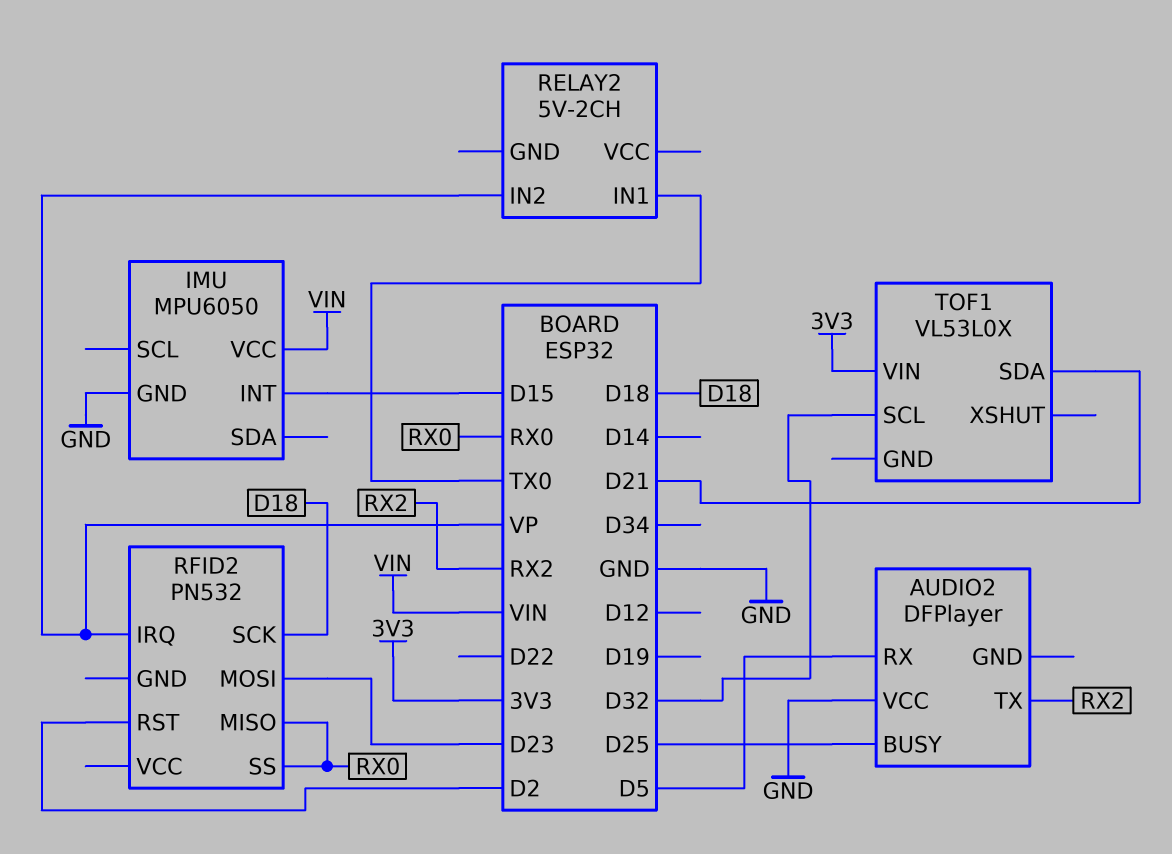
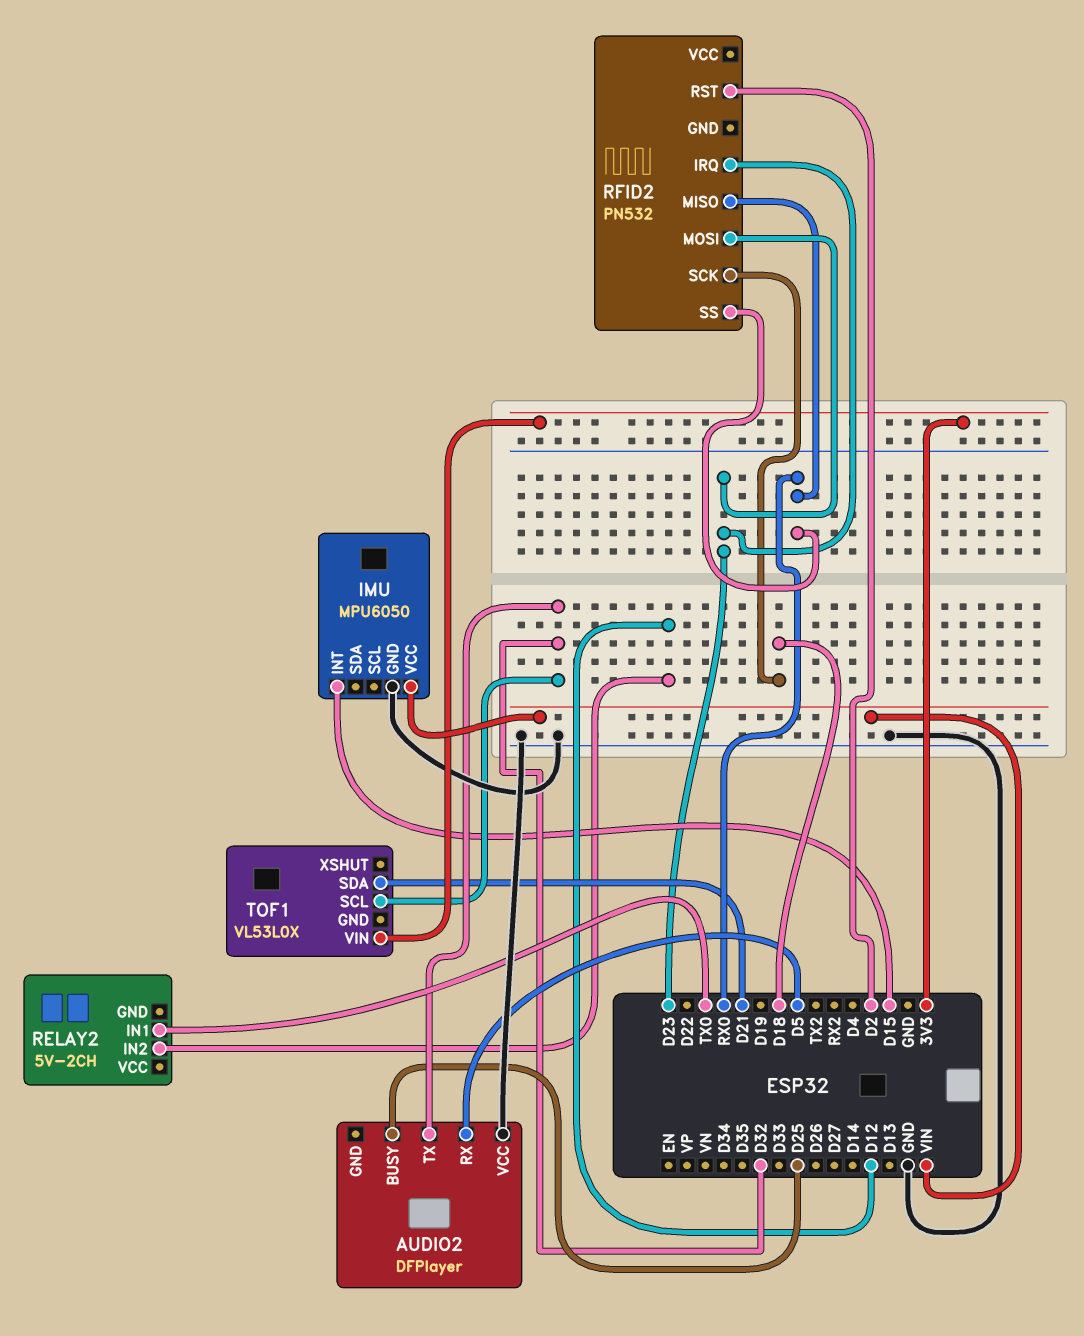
AUDIO2 pin TX: RX2 -> D32
RELAY2 pin IN2: VP -> D12
RFID2 pin IRQ: VP -> D23

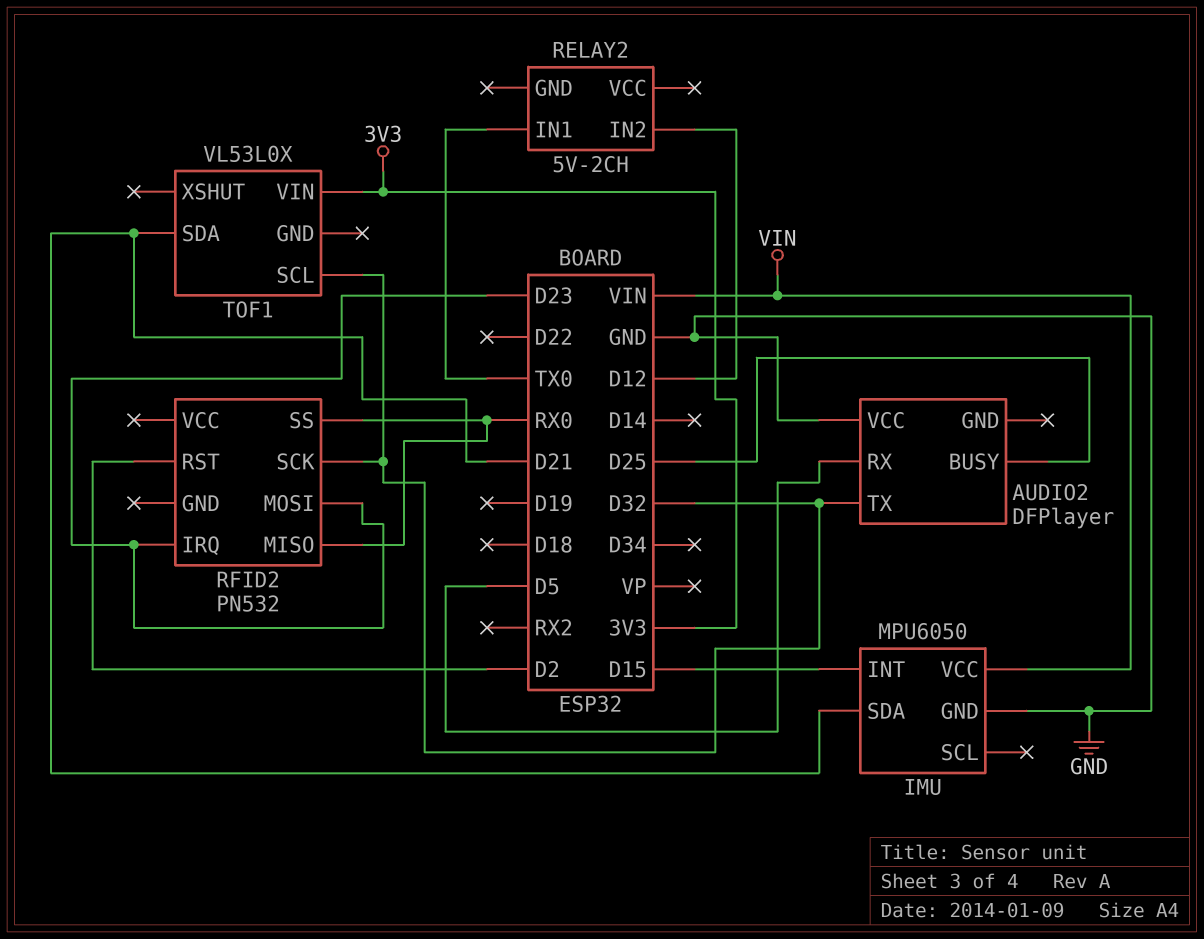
IMU pin SDA: none -> D21
RFID2 pin SCK: D18 -> D32

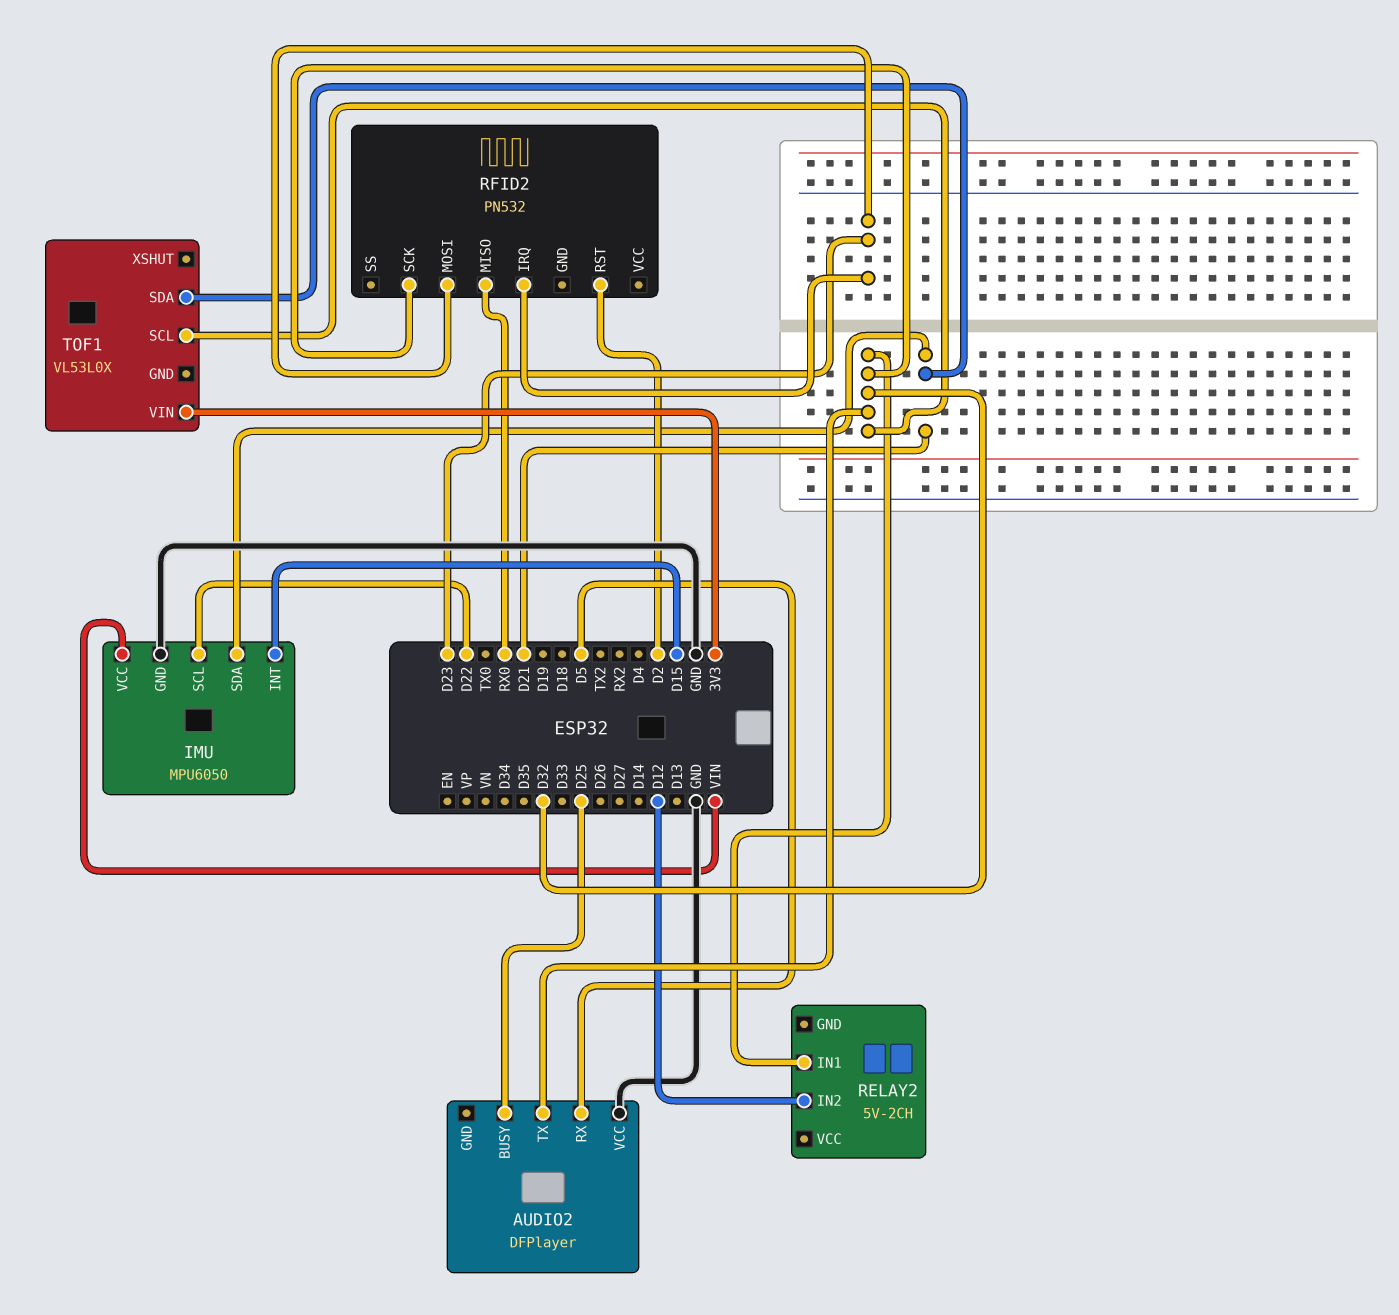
IMU pin SCL: none -> D22
RELAY2 pin IN1: TX0 -> D32
RFID2 pin SS: RX0 -> none

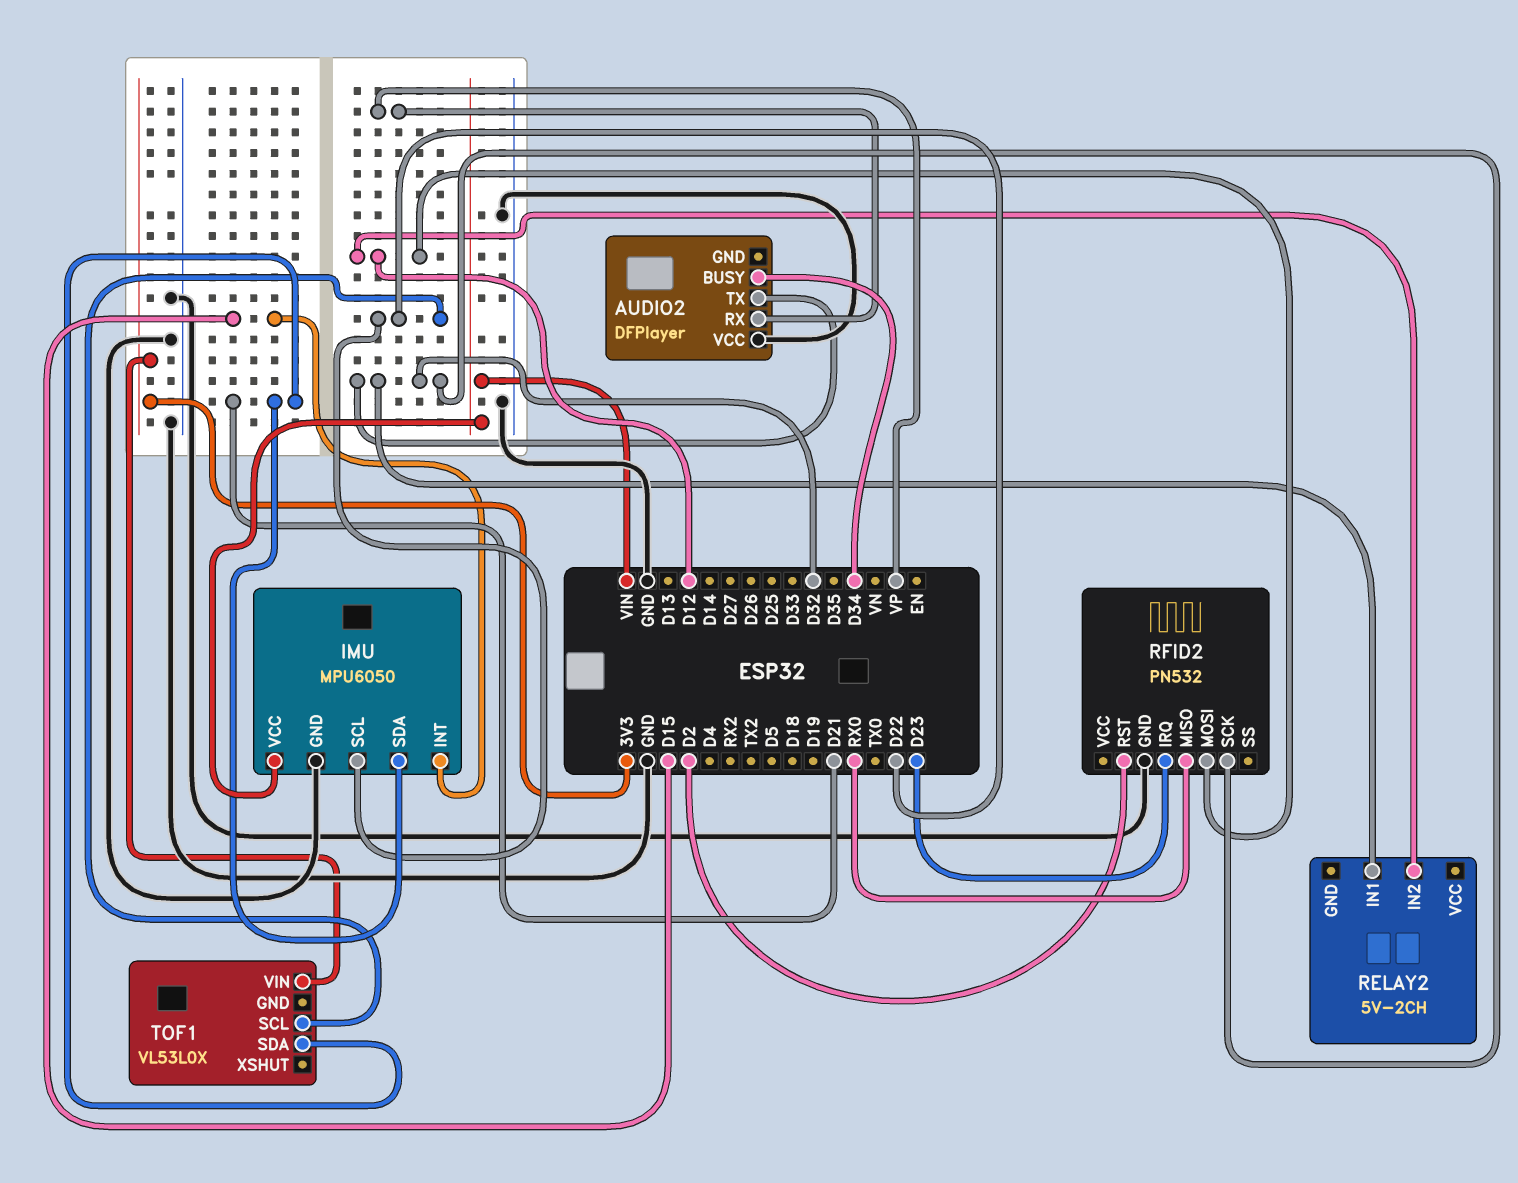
AUDIO2 pin BUSY: D25 -> D34
AUDIO2 pin RX: D5 -> VP
RFID2 pin GND: none -> GND
RFID2 pin MOSI: D23 -> D12
TOF1 pin SCL: D32 -> D22

